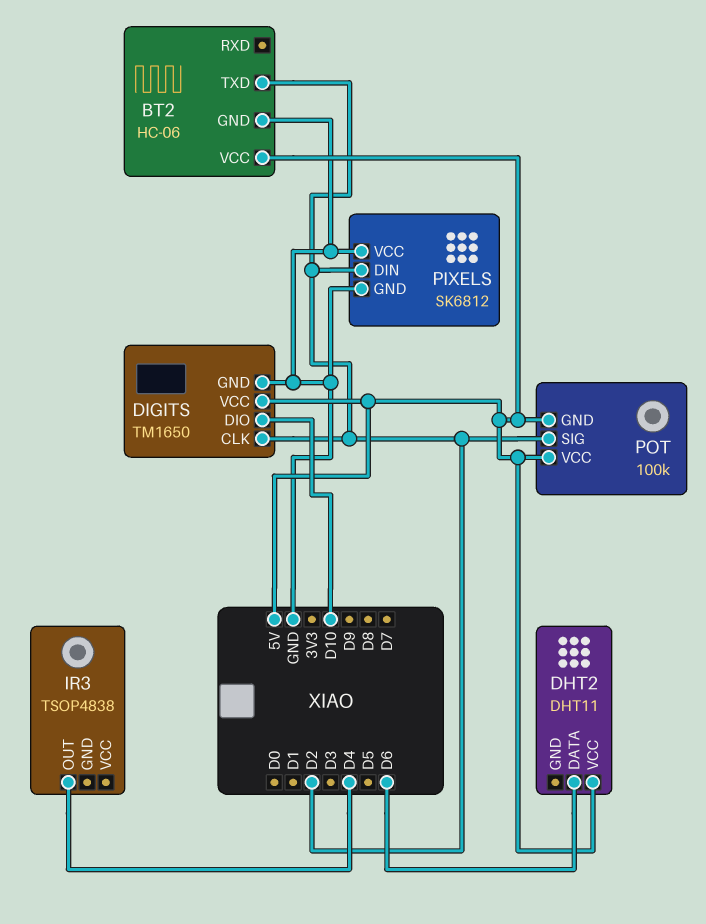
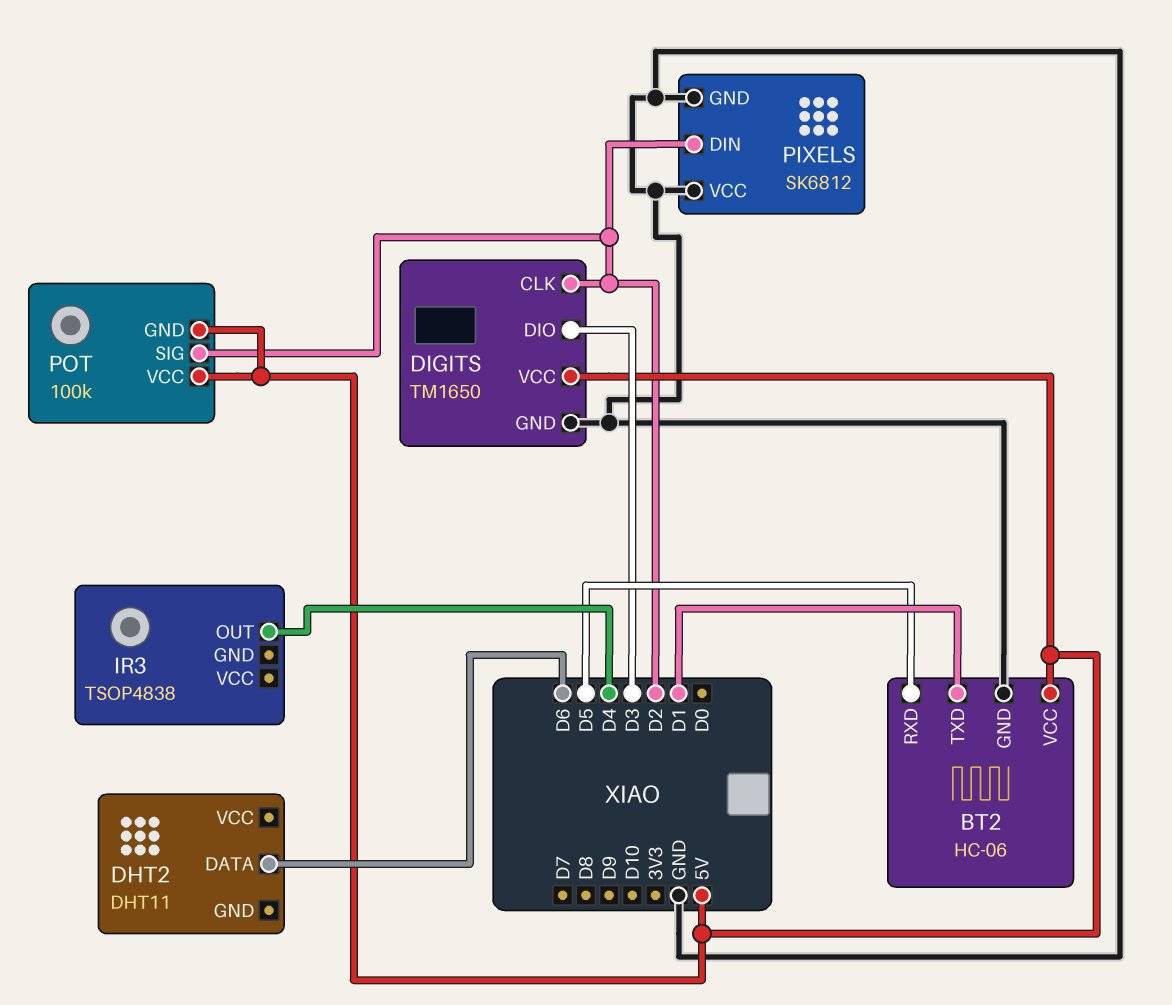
BT2 pin RXD: none -> D5
BT2 pin TXD: D2 -> D1
DHT2 pin VCC: 5V -> none
DIGITS pin DIO: D10 -> D3

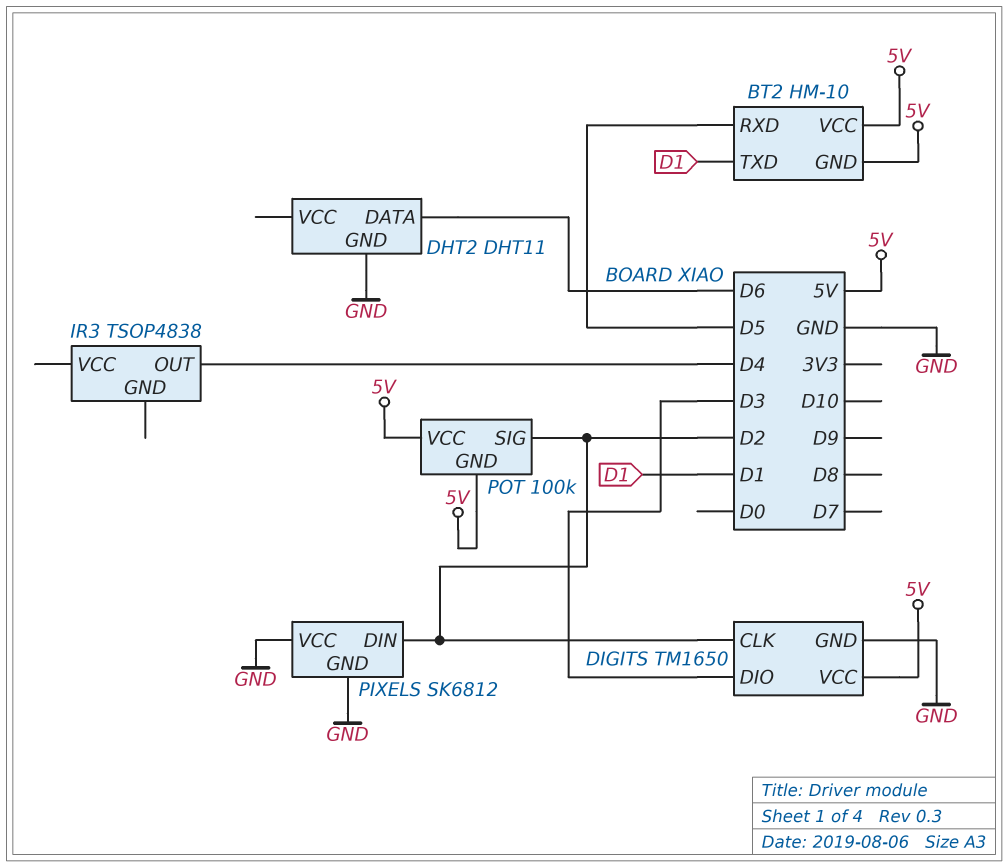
BT2: HC-06 -> HM-10
BT2 pin GND: GND -> 5V
DHT2 pin GND: none -> GND

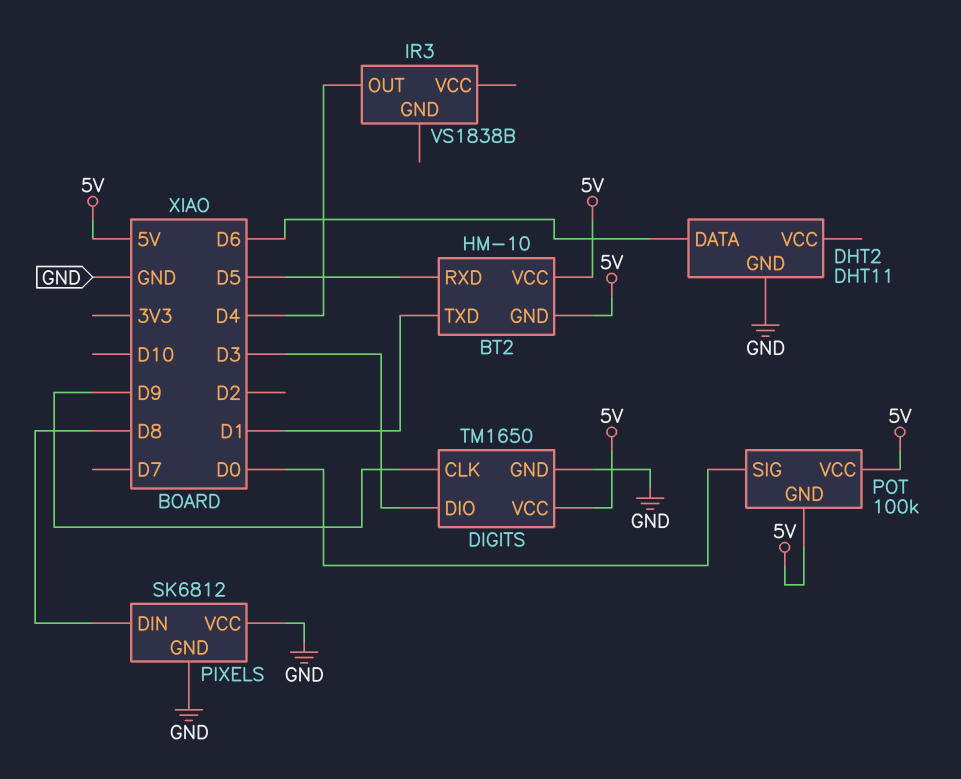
DIGITS pin CLK: D2 -> D9
IR3: TSOP4838 -> VS1838B
PIXELS pin DIN: D2 -> D8
POT pin SIG: D2 -> D0

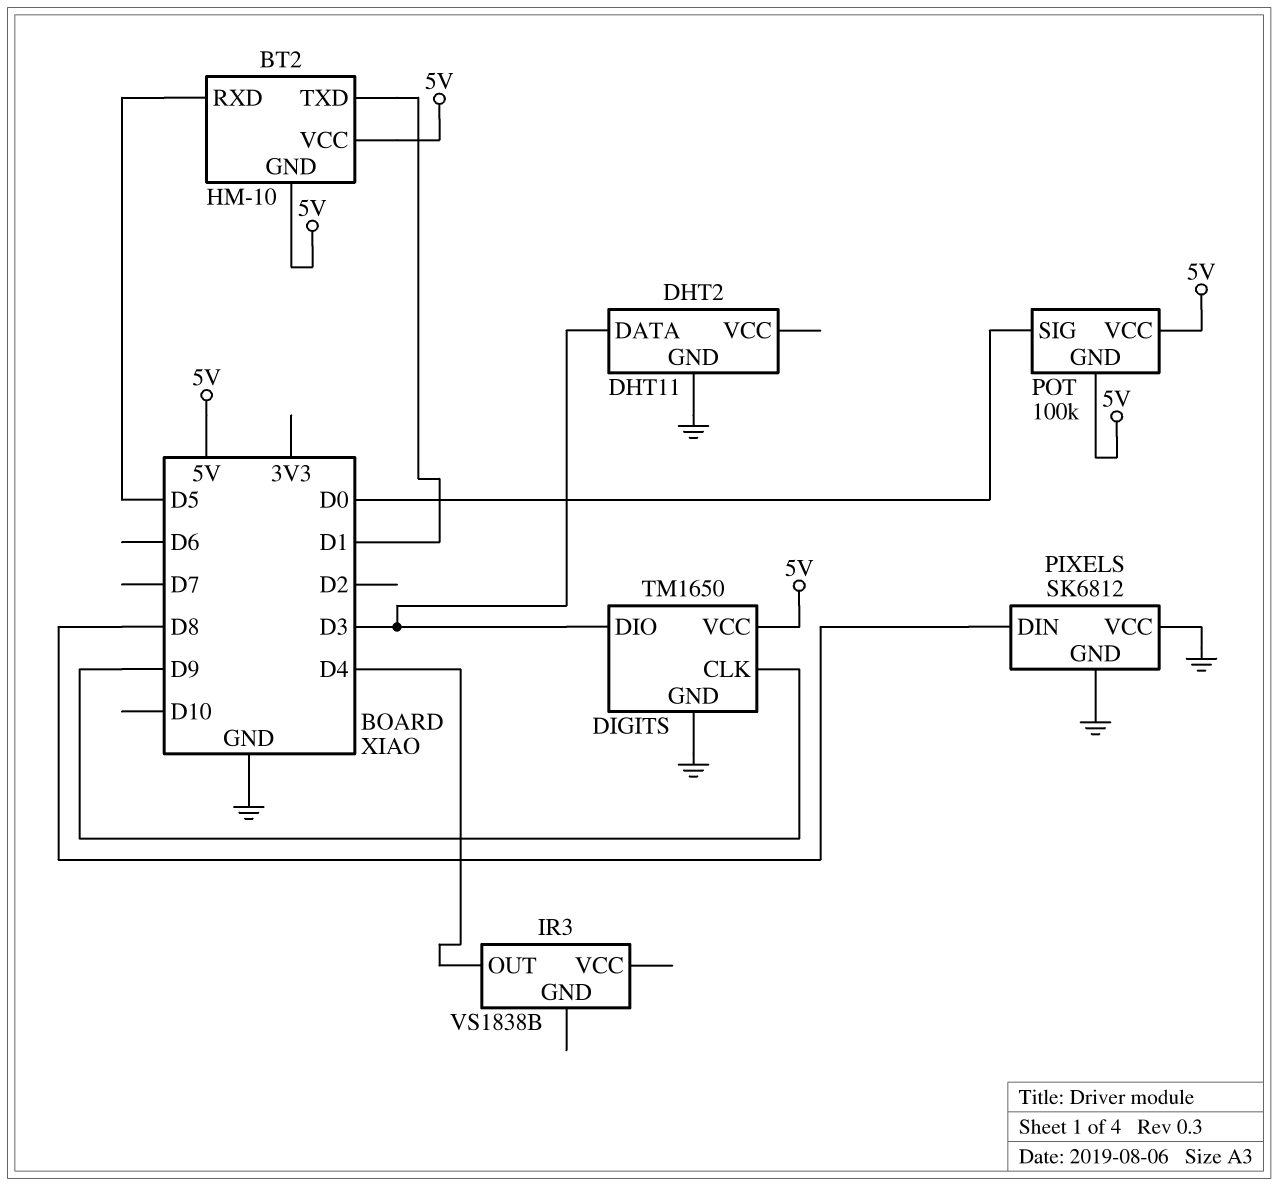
DHT2 pin DATA: D6 -> D3

